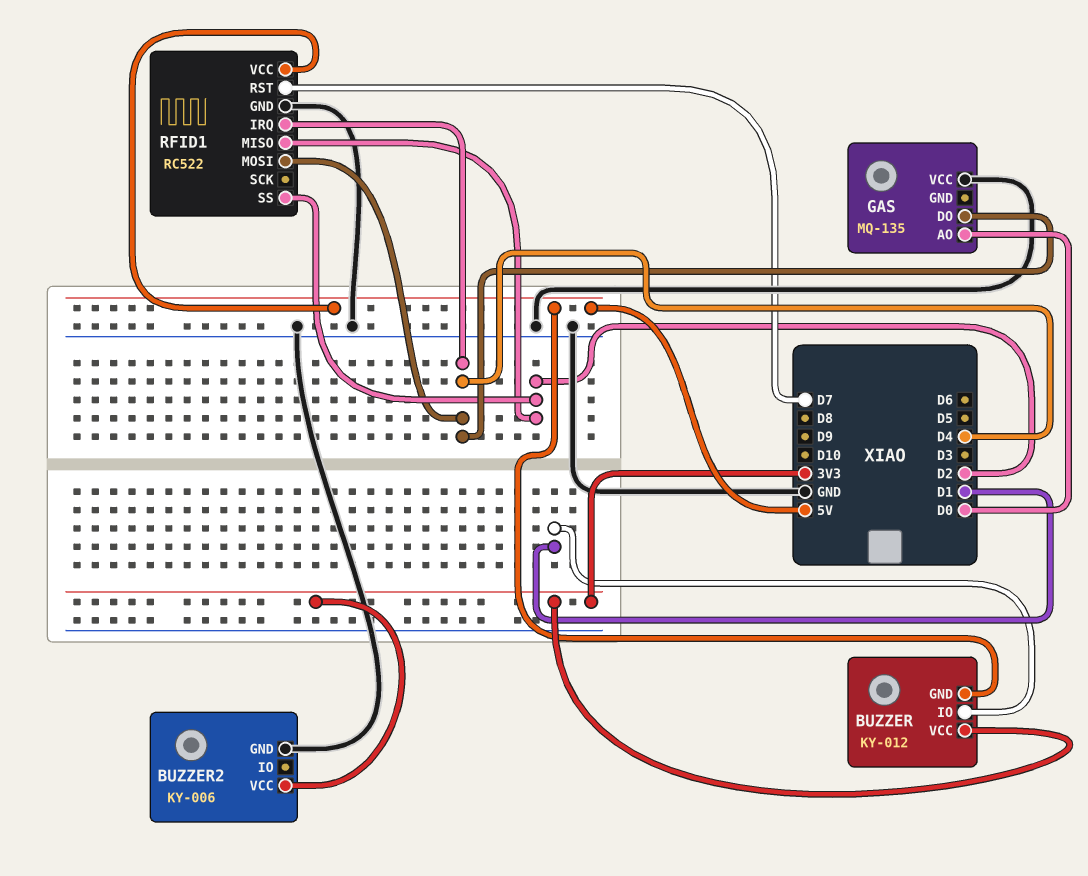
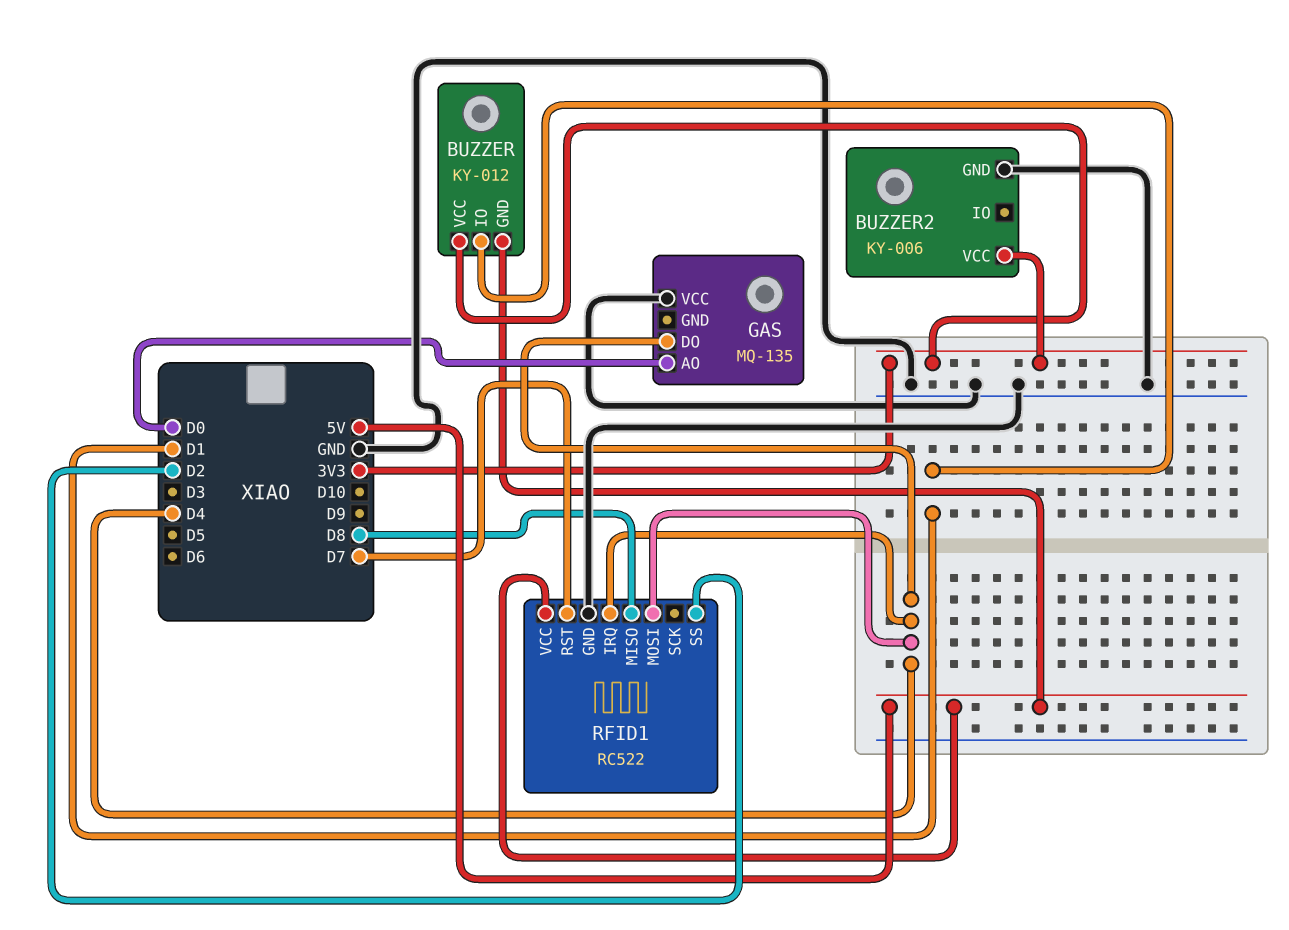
RFID1 pin MISO: D2 -> D8

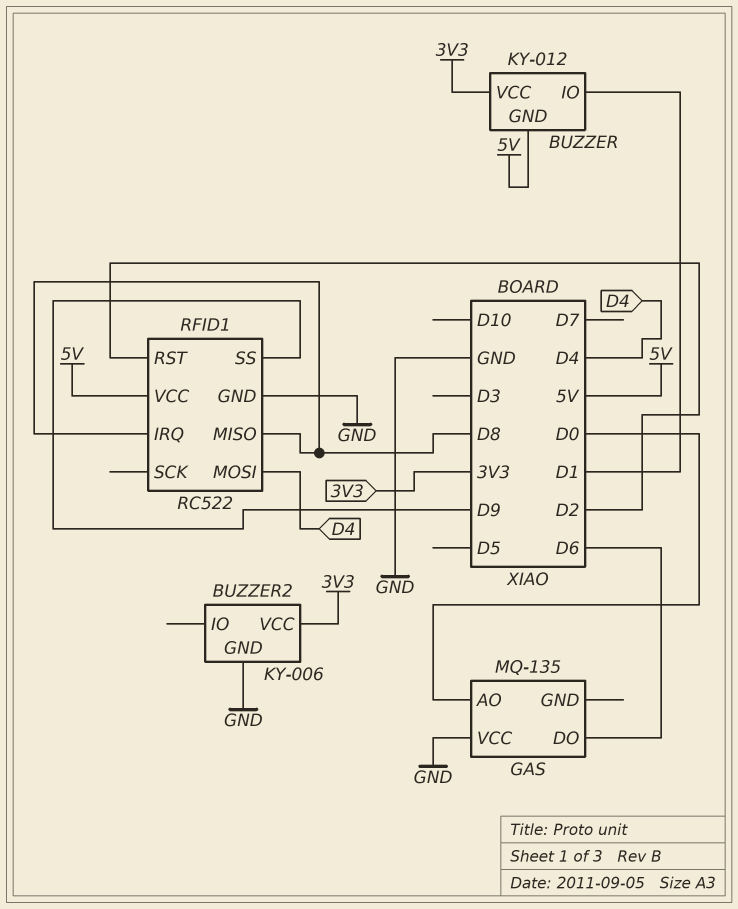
GAS pin DO: D4 -> D6
RFID1 pin IRQ: D4 -> D8
RFID1 pin RST: D7 -> D2
RFID1 pin SS: D2 -> D9

